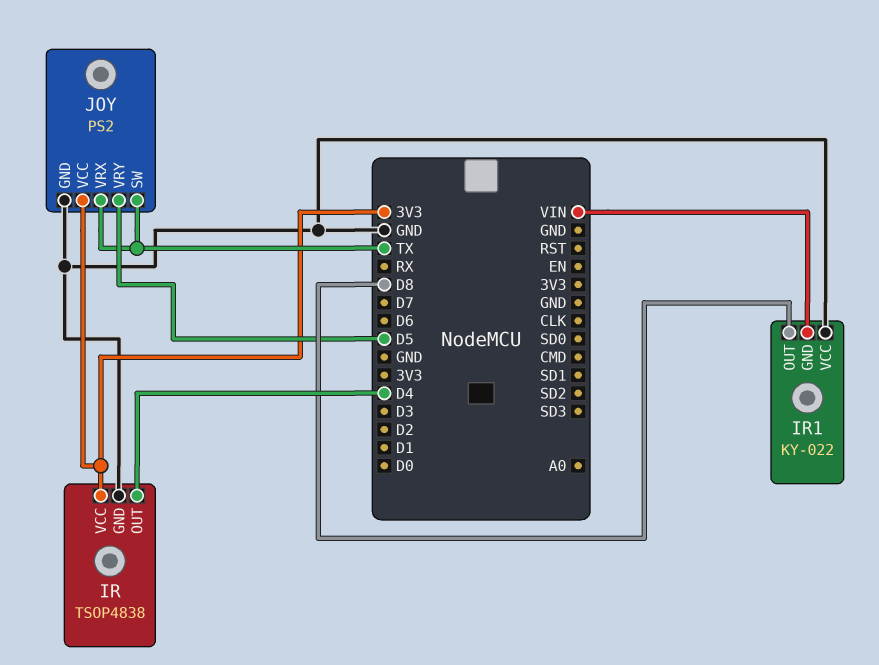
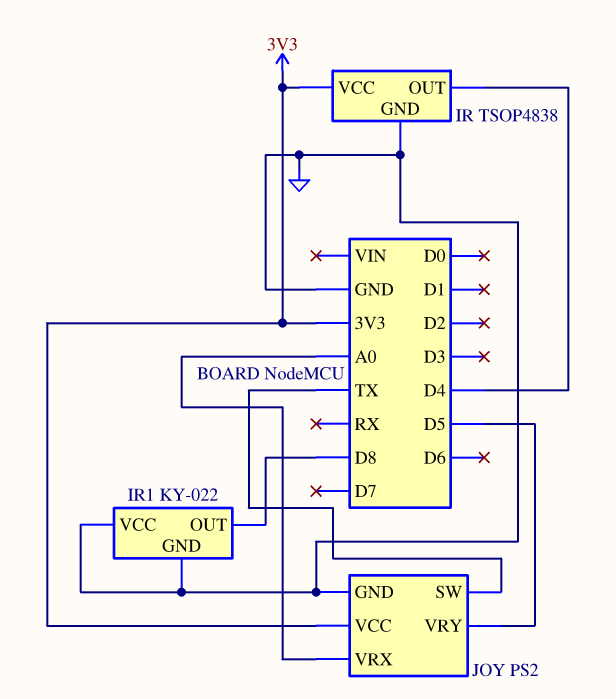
IR1 pin GND: VIN -> GND
JOY pin VRX: TX -> A0

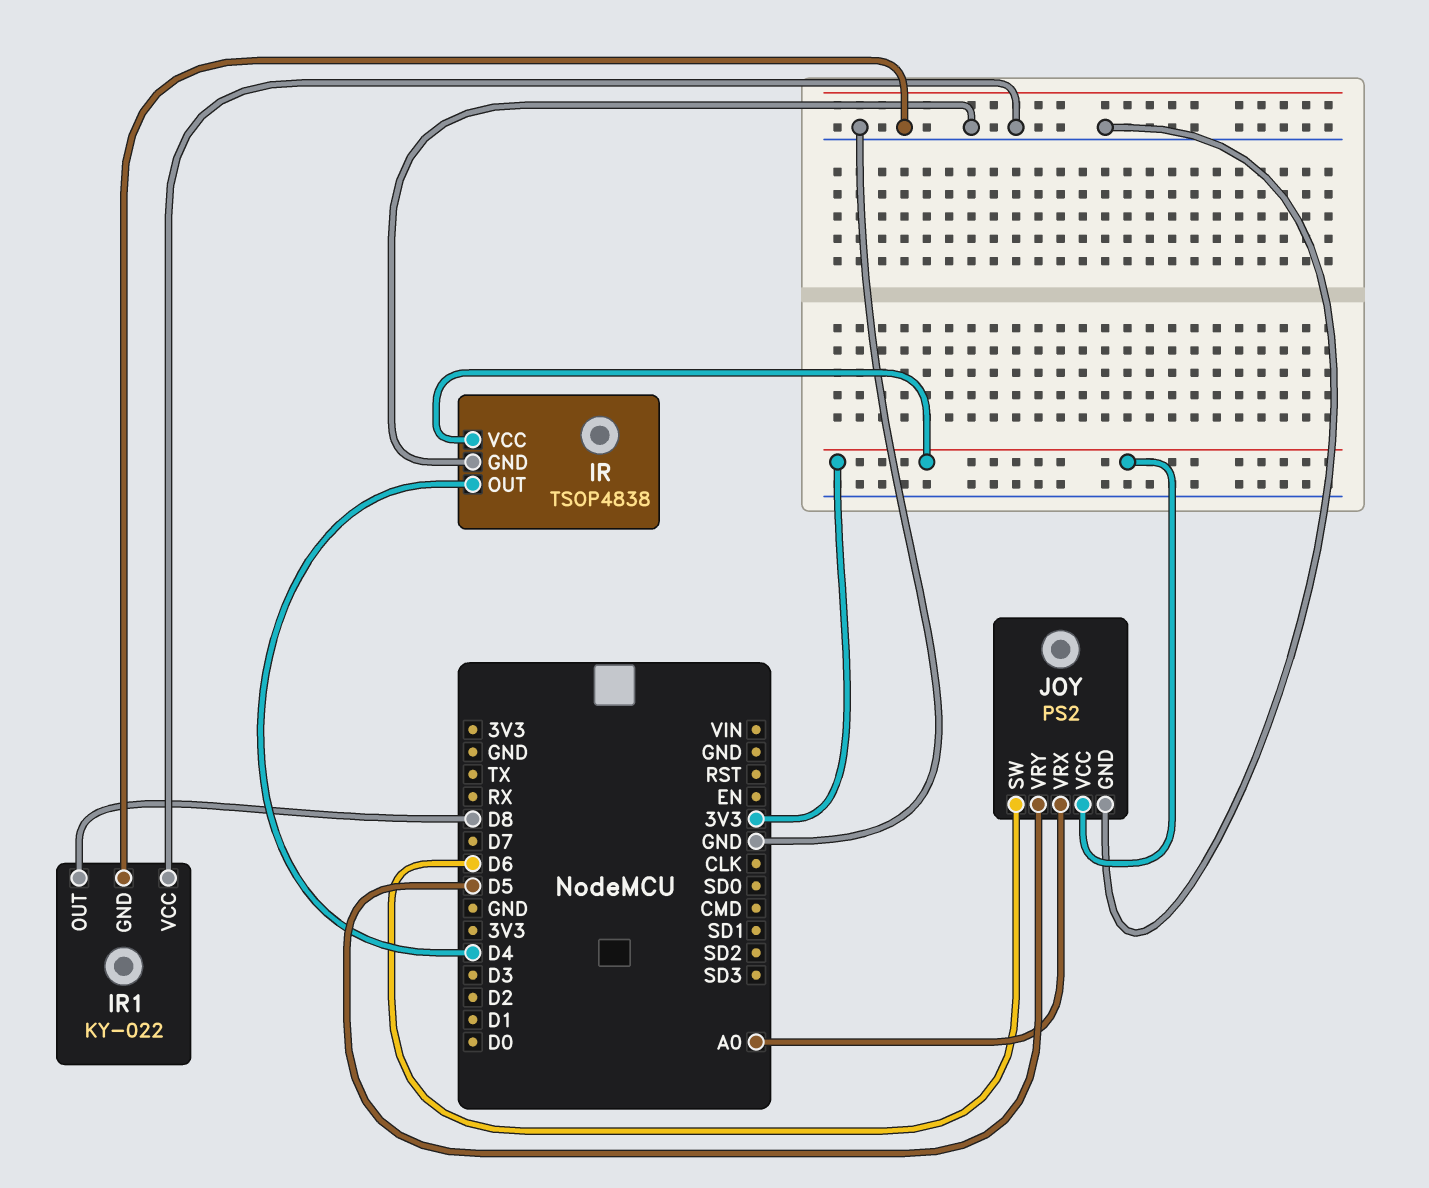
JOY pin SW: TX -> D6

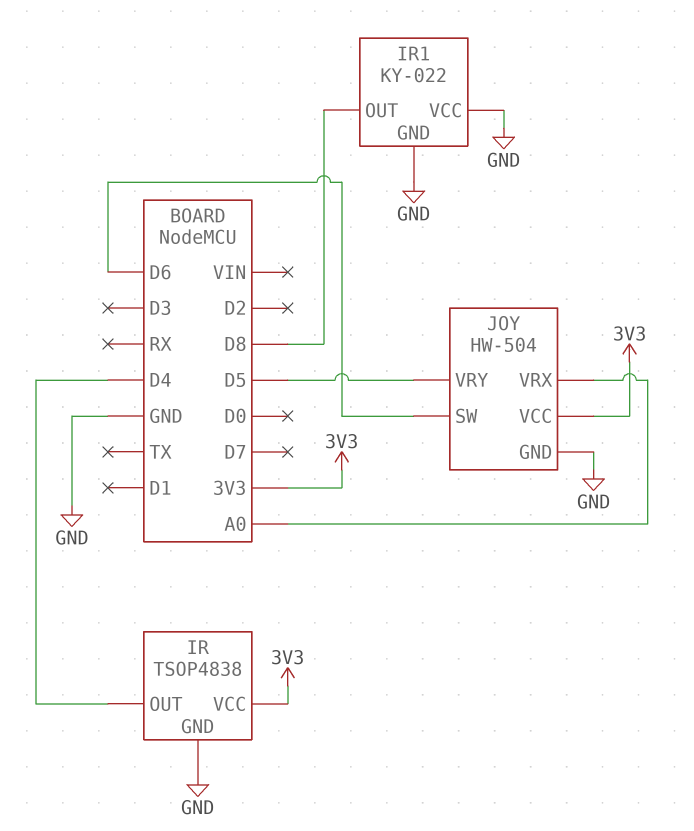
JOY: PS2 -> HW-504

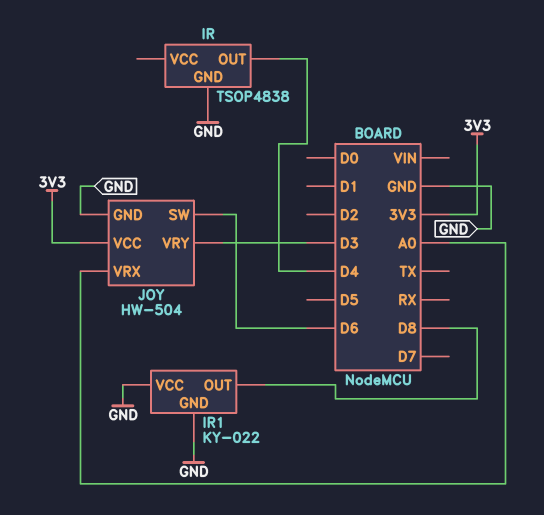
IR pin VCC: 3V3 -> none
JOY pin VRY: D5 -> D3

